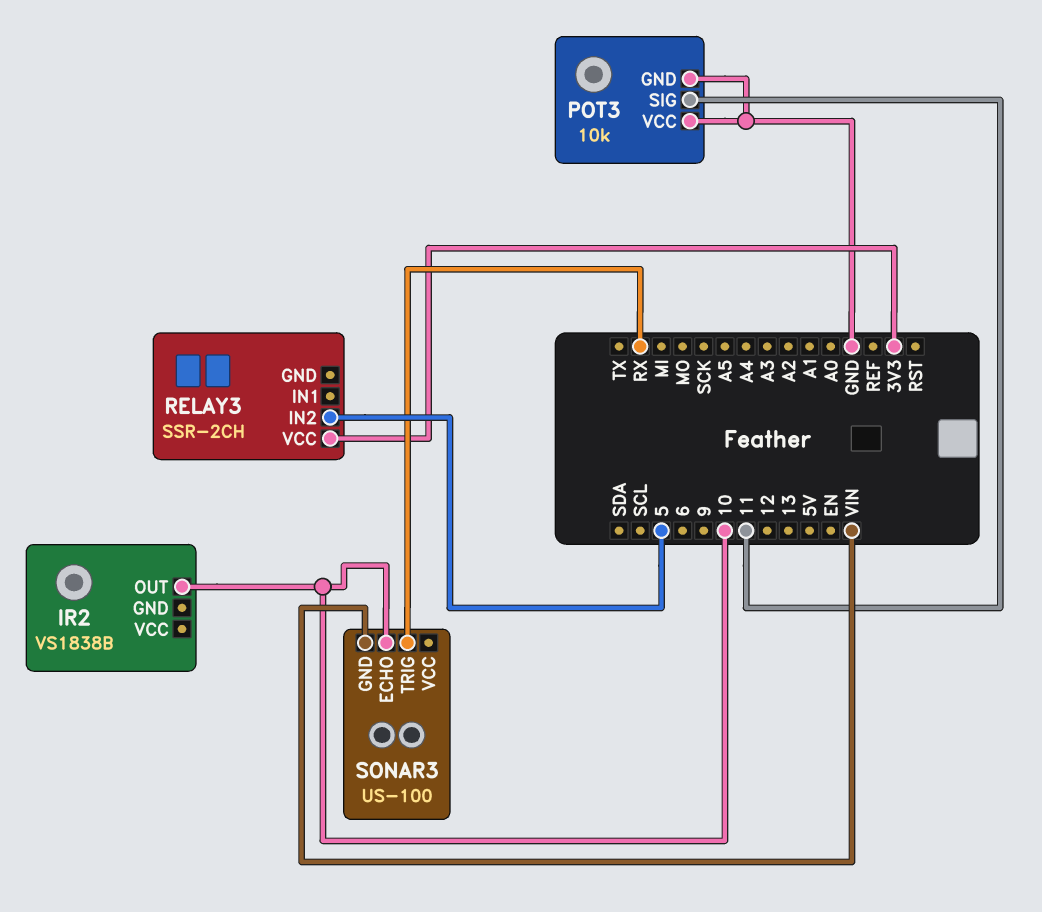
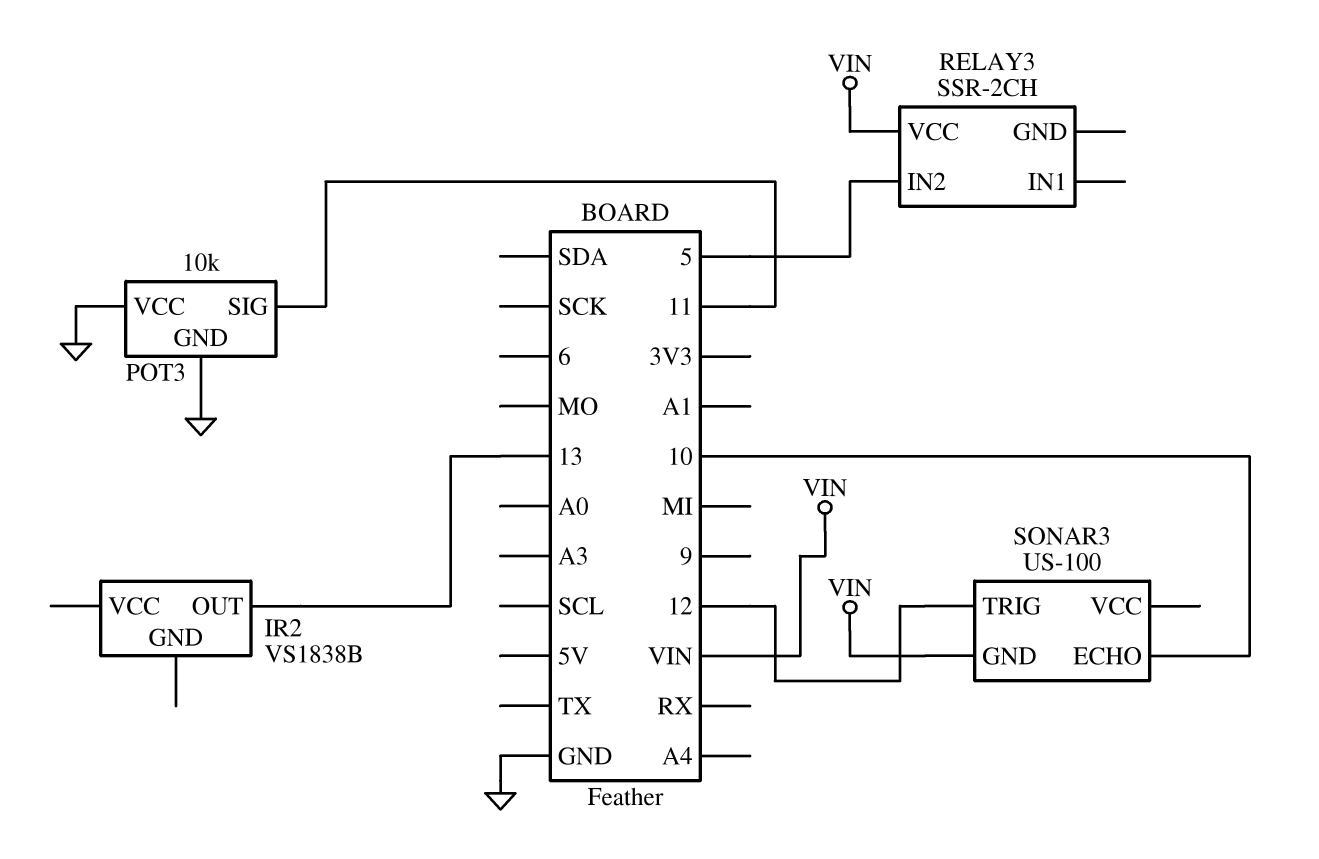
IR2 pin OUT: 10 -> 13
RELAY3 pin VCC: 3V3 -> VIN
SONAR3 pin TRIG: RX -> 12

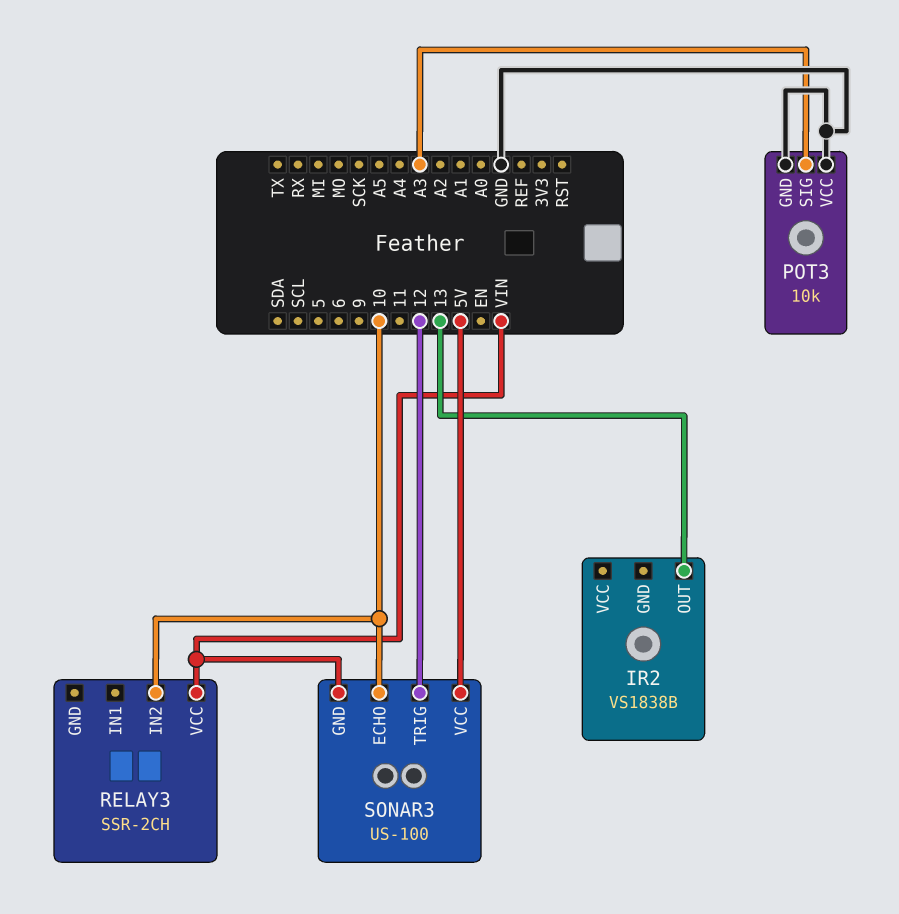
POT3 pin SIG: 11 -> A3
RELAY3 pin IN2: 5 -> 10
SONAR3 pin VCC: none -> 5V

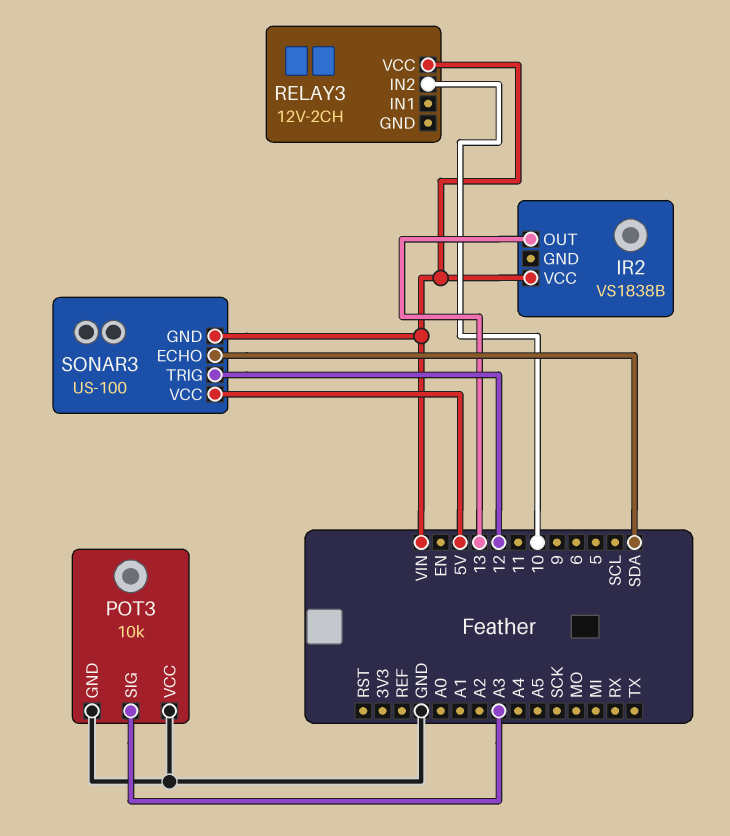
IR2 pin VCC: none -> VIN
RELAY3: SSR-2CH -> 12V-2CH
SONAR3 pin ECHO: 10 -> SDA

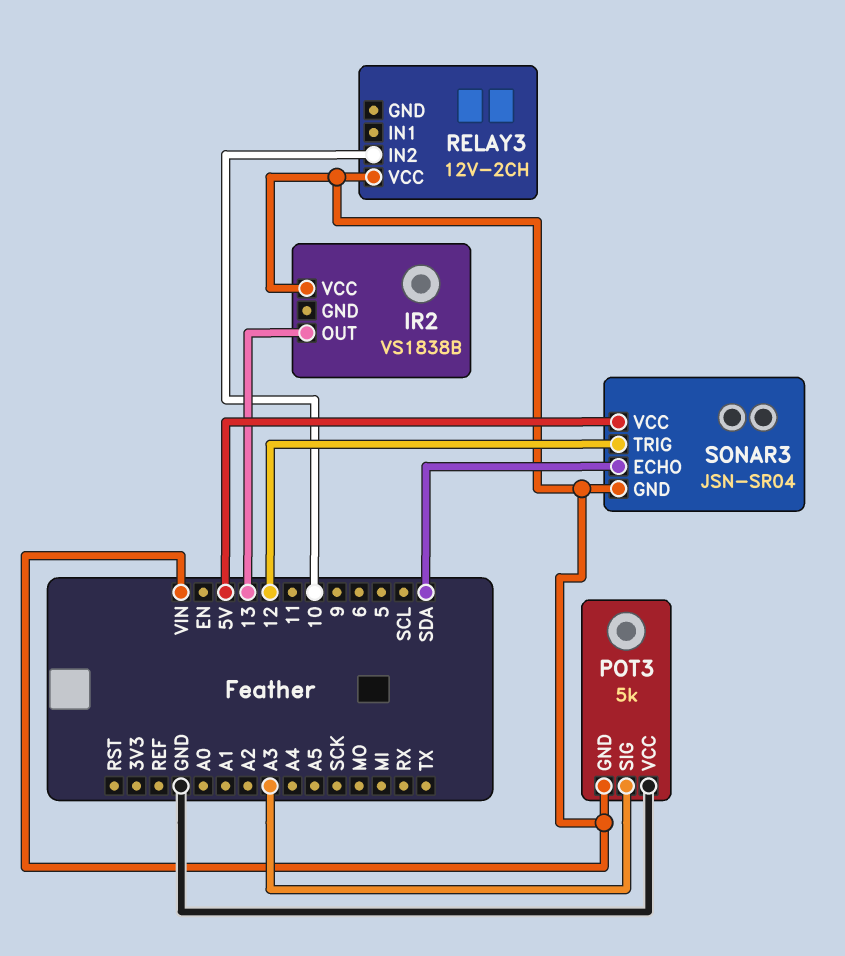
POT3: 10k -> 5k
POT3 pin GND: GND -> VIN
SONAR3: US-100 -> JSN-SR04

